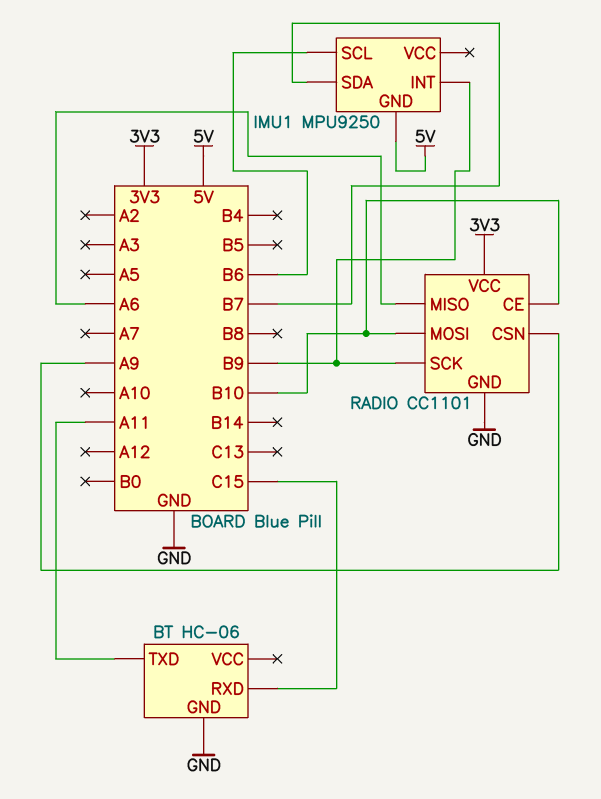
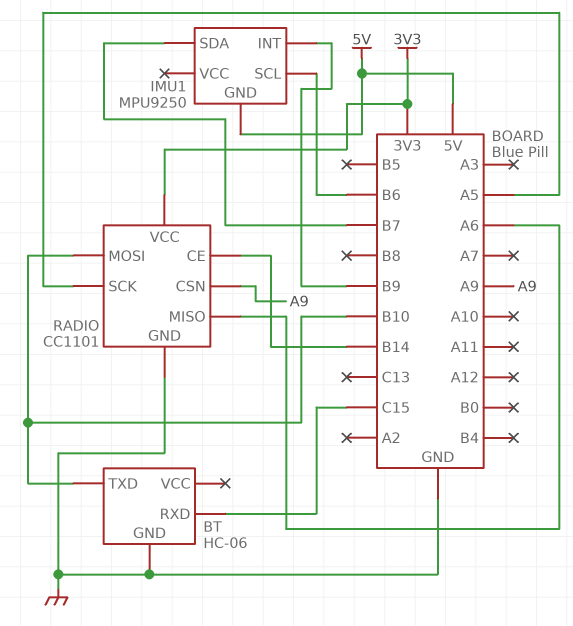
BT pin TXD: A11 -> B10
RADIO pin CE: B10 -> B14
RADIO pin SCK: B9 -> A5

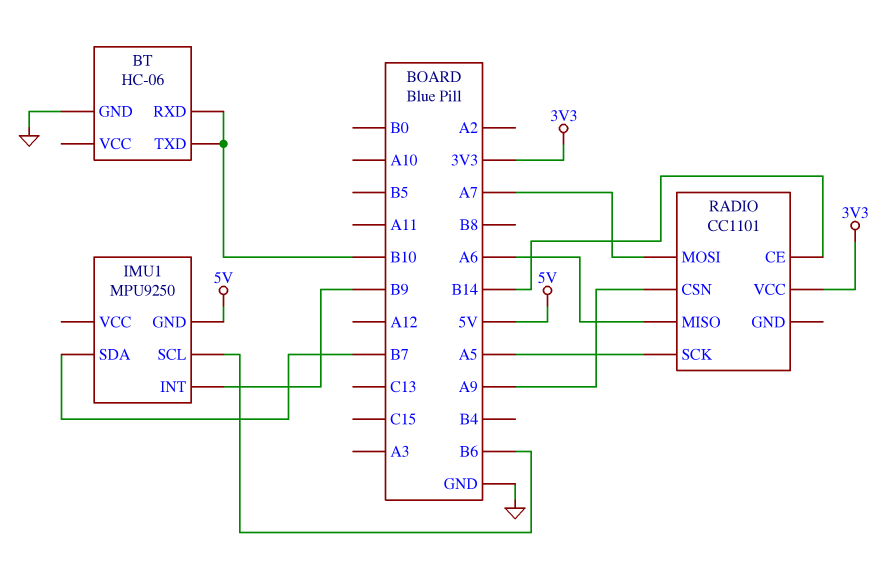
BT pin RXD: C15 -> B10
RADIO pin GND: GND -> none
RADIO pin MOSI: B10 -> A7

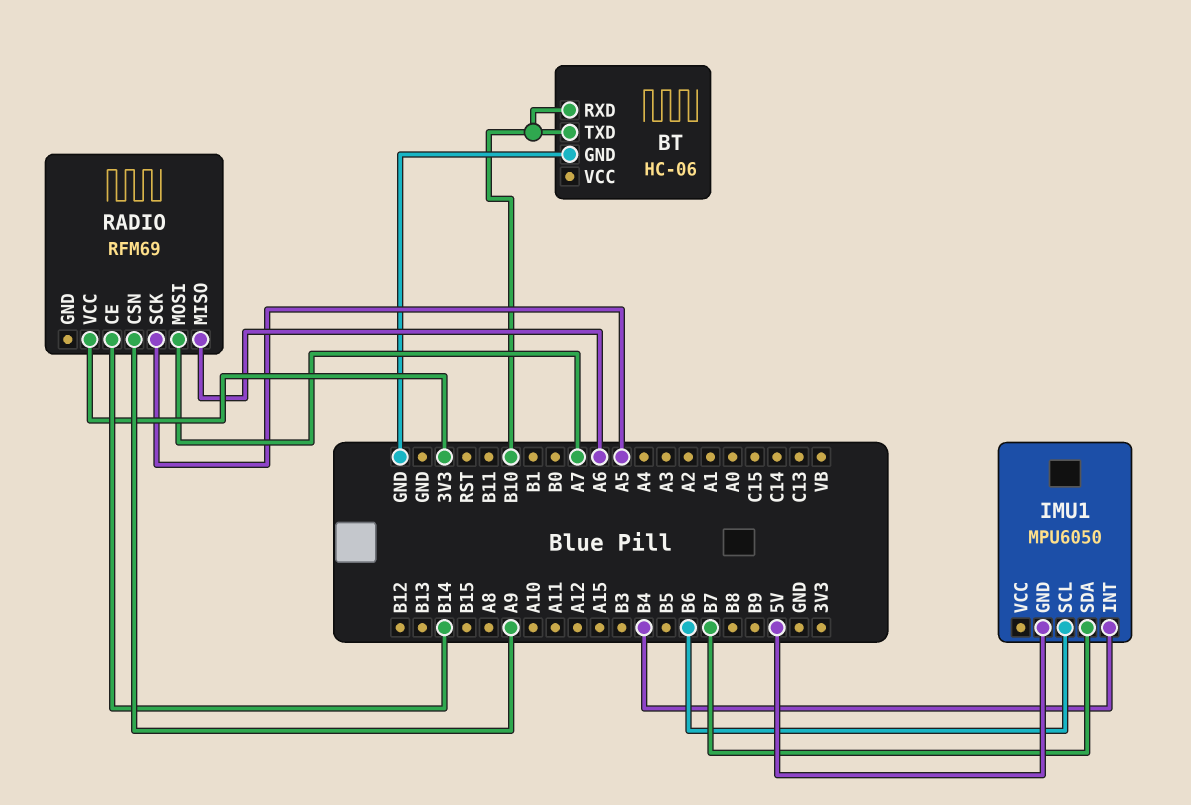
IMU1: MPU9250 -> MPU6050
IMU1 pin INT: B9 -> B4
RADIO: CC1101 -> RFM69

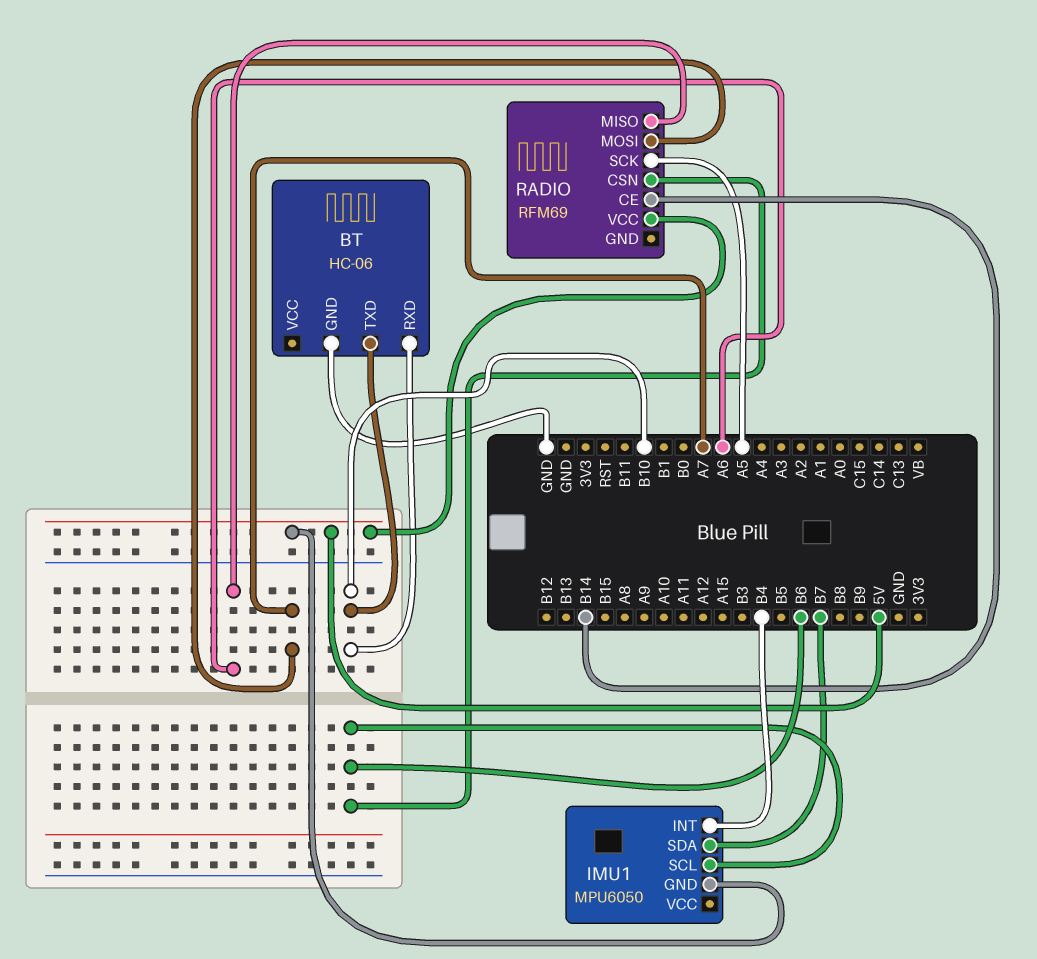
RADIO pin CSN: A9 -> B6
RADIO pin VCC: 3V3 -> 5V

